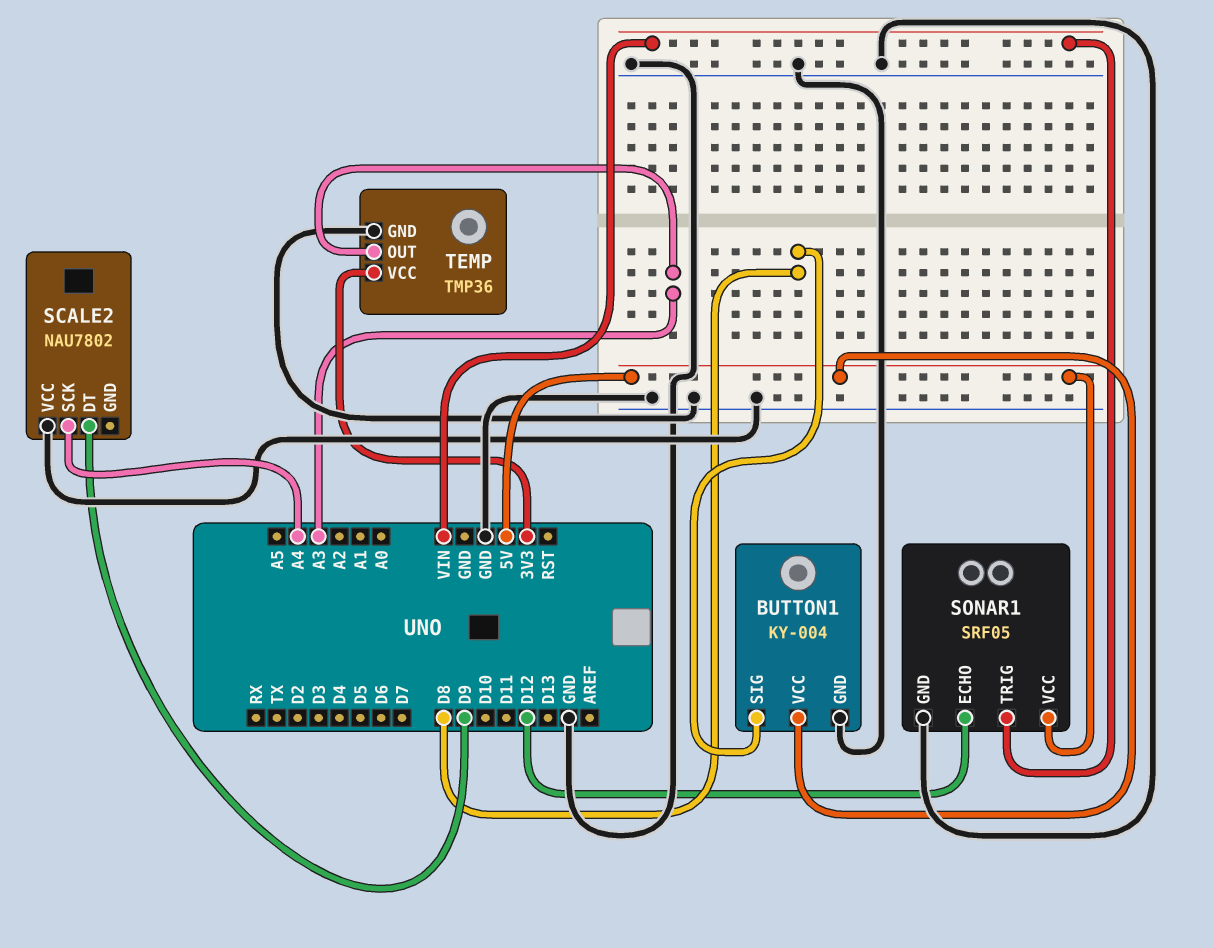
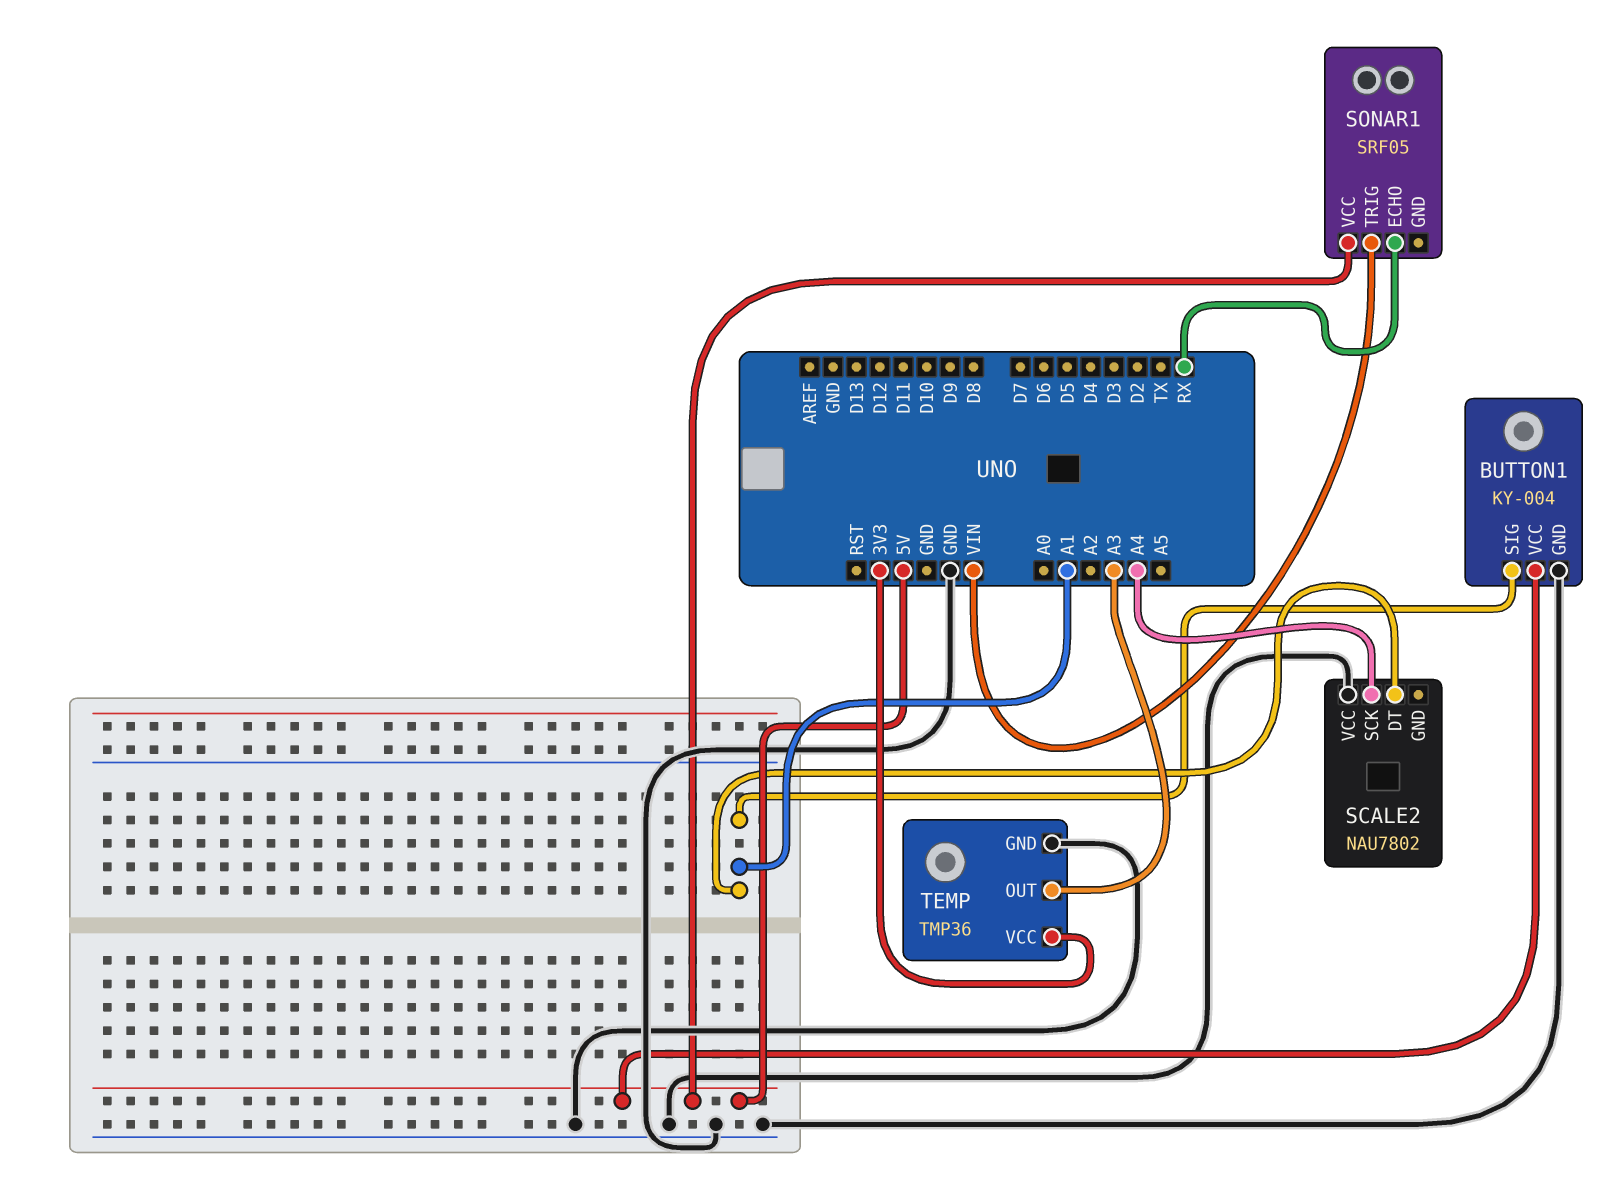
BUTTON1 pin SIG: D8 -> A1
SCALE2 pin DT: D9 -> A1
SONAR1 pin ECHO: D12 -> RX
SONAR1 pin GND: GND -> none

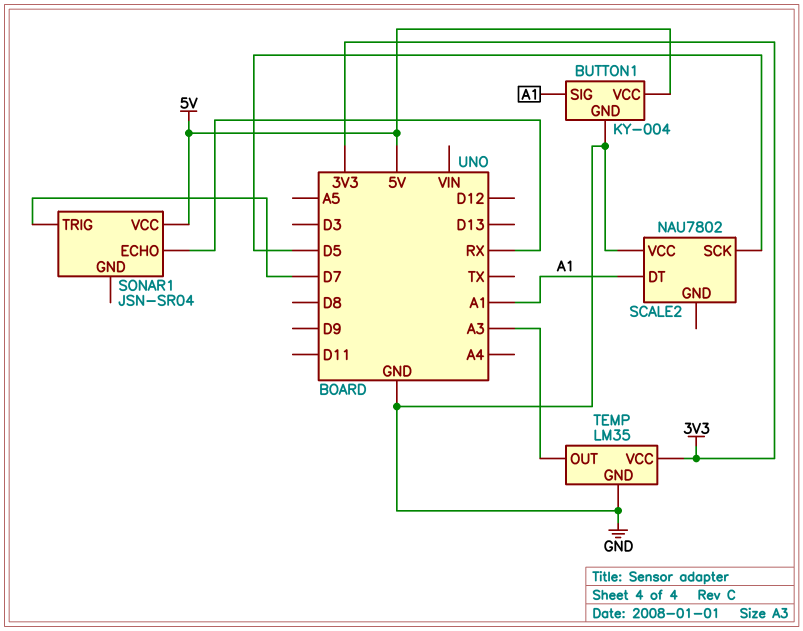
SCALE2 pin SCK: A4 -> D5
SONAR1: SRF05 -> JSN-SR04
SONAR1 pin TRIG: VIN -> D7
TEMP: TMP36 -> LM35

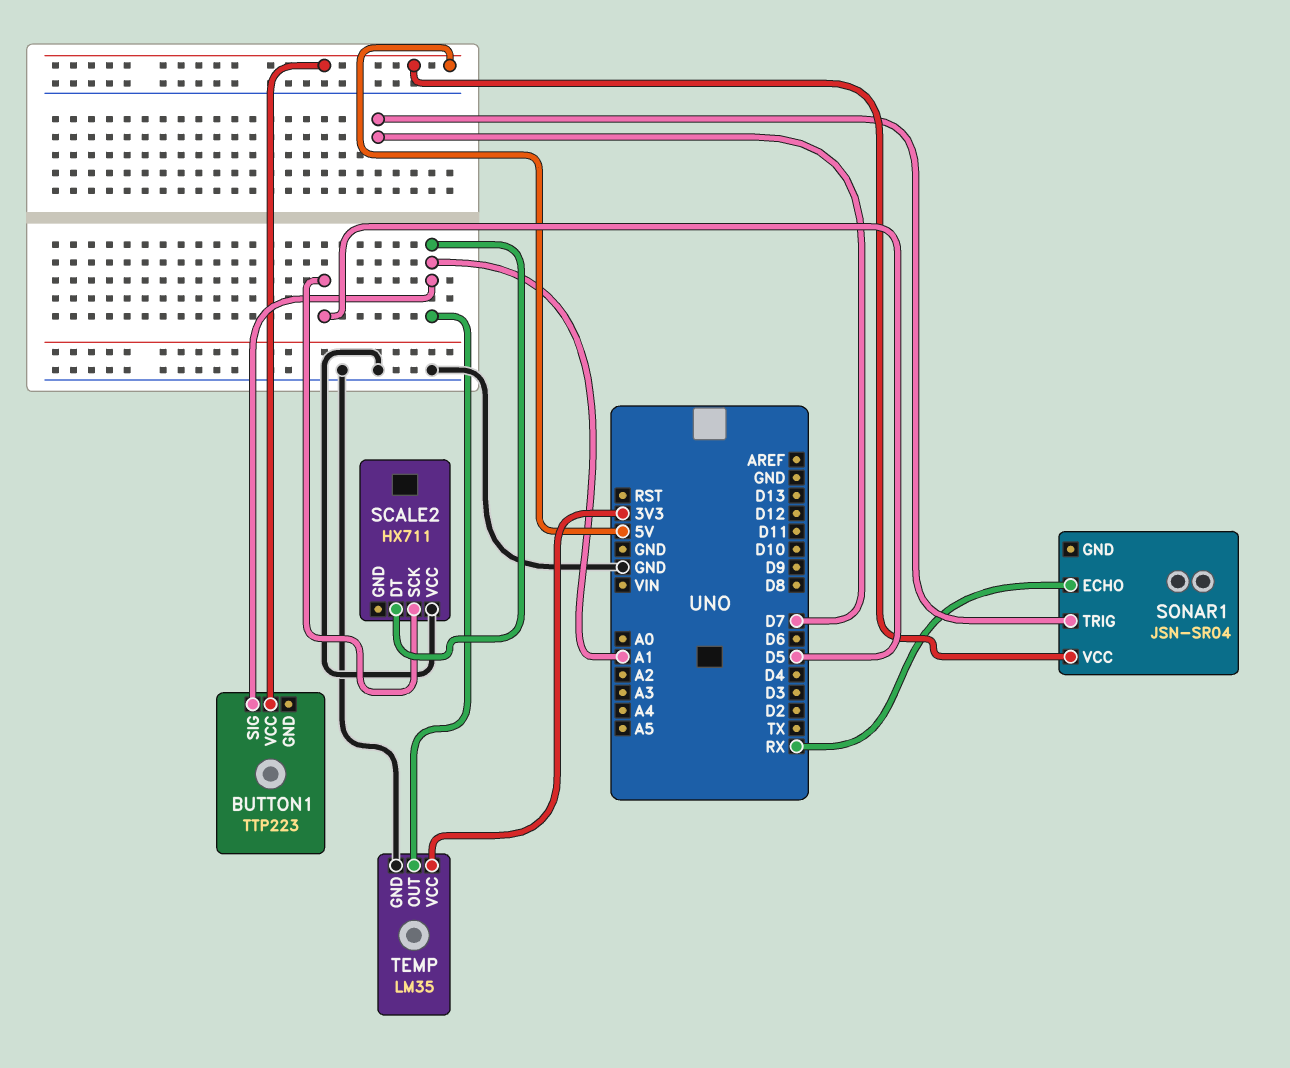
BUTTON1: KY-004 -> TTP223
BUTTON1 pin GND: GND -> none
SCALE2: NAU7802 -> HX711
TEMP pin OUT: A3 -> A1

